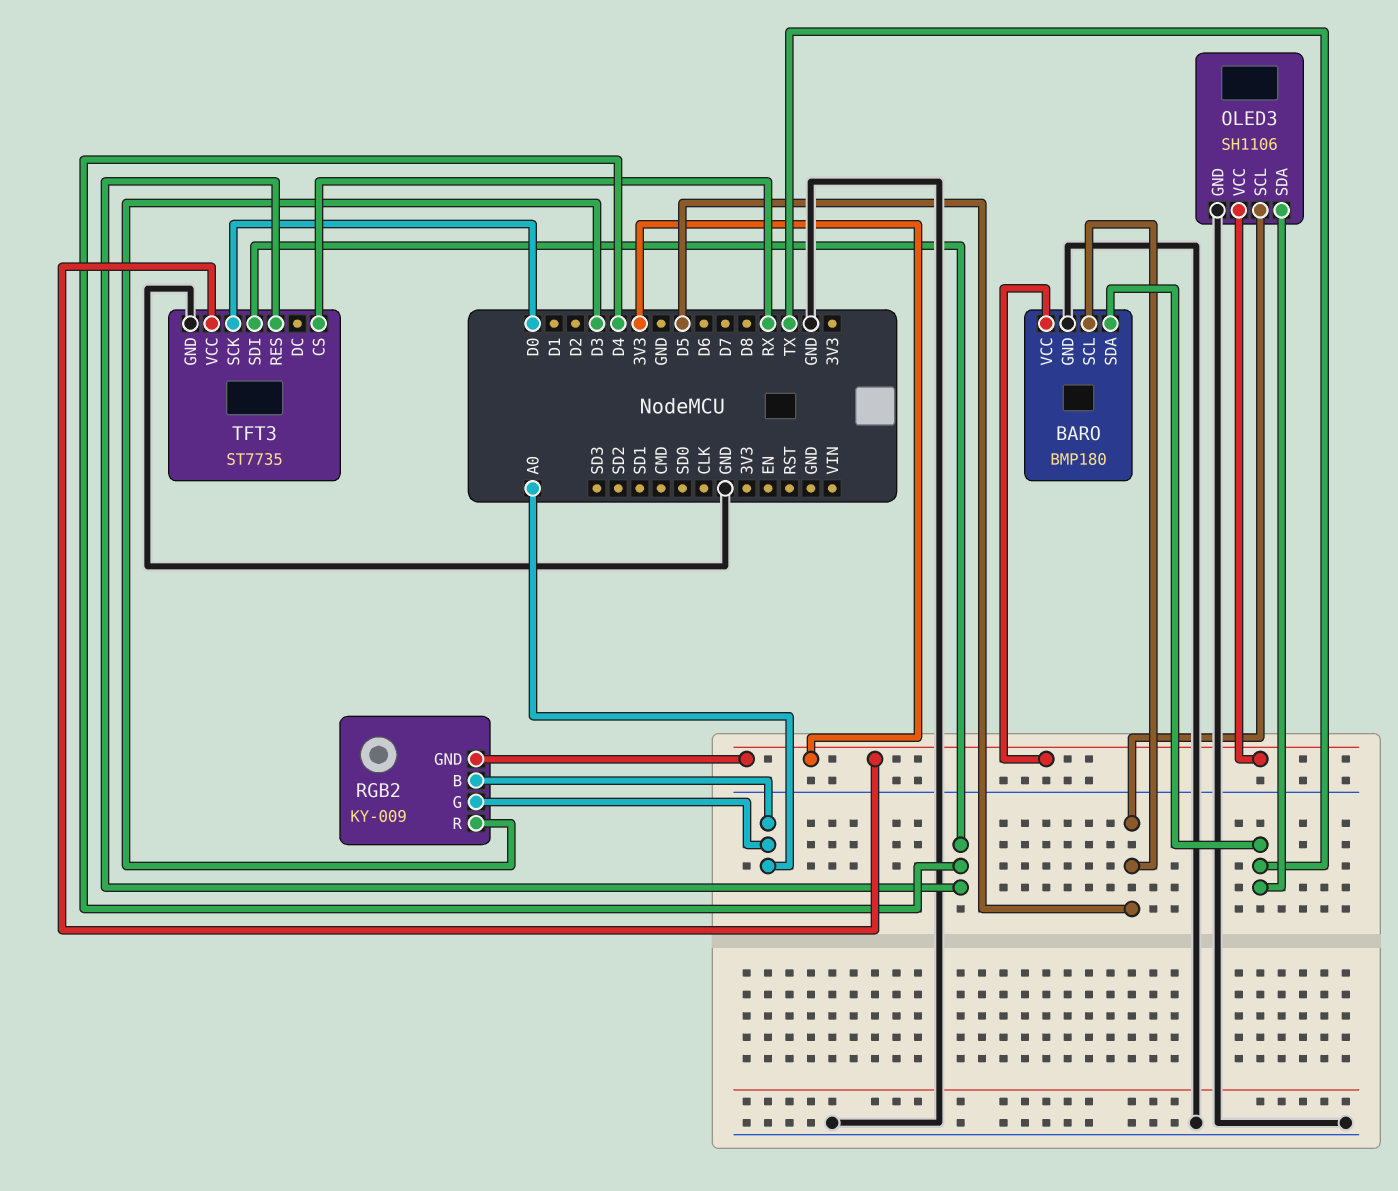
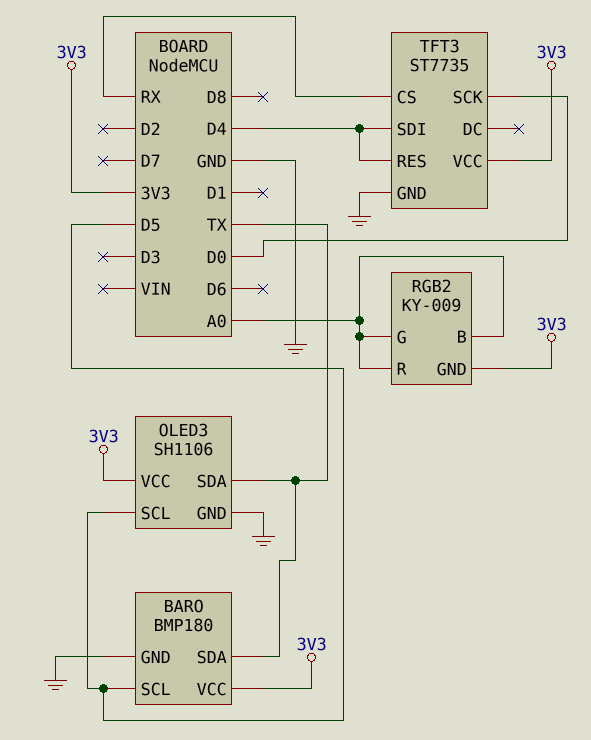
RGB2 pin R: D3 -> A0

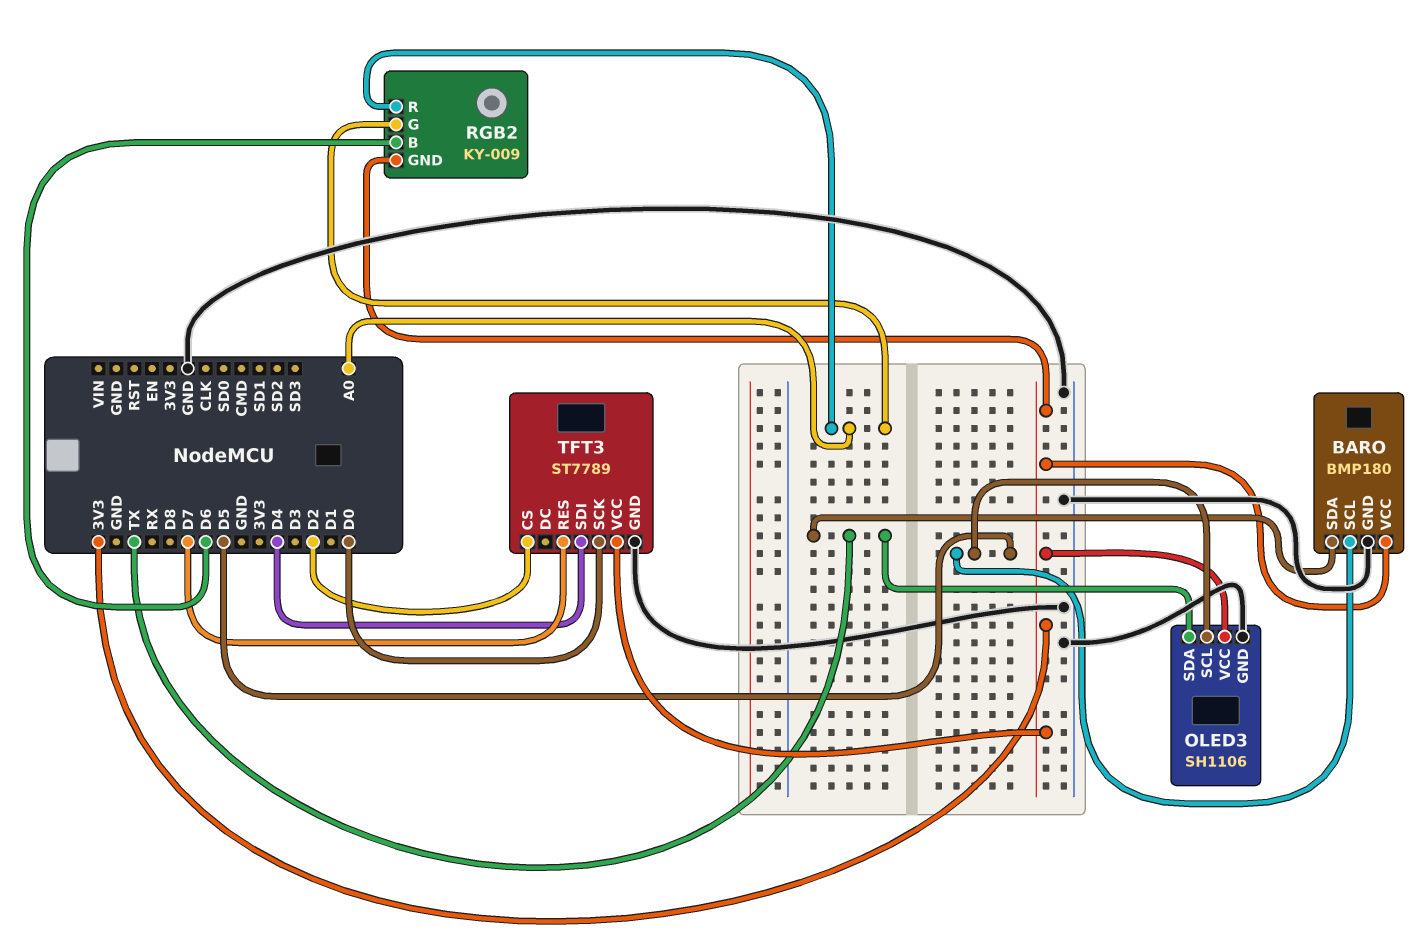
RGB2 pin B: A0 -> D6
TFT3: ST7735 -> ST7789
TFT3 pin CS: RX -> D2
TFT3 pin RES: D4 -> D7

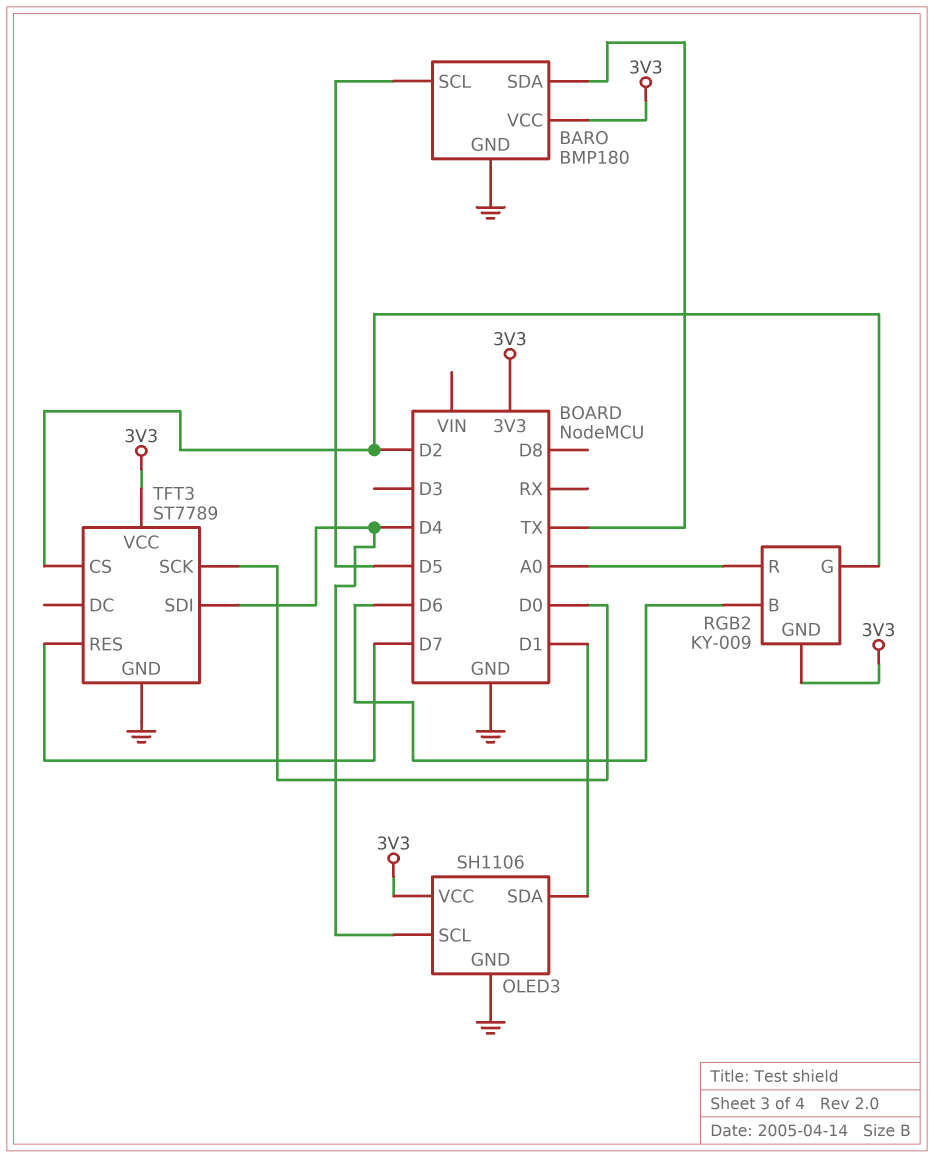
OLED3 pin SCL: D5 -> D4
OLED3 pin SDA: TX -> D1
RGB2 pin G: A0 -> D2

